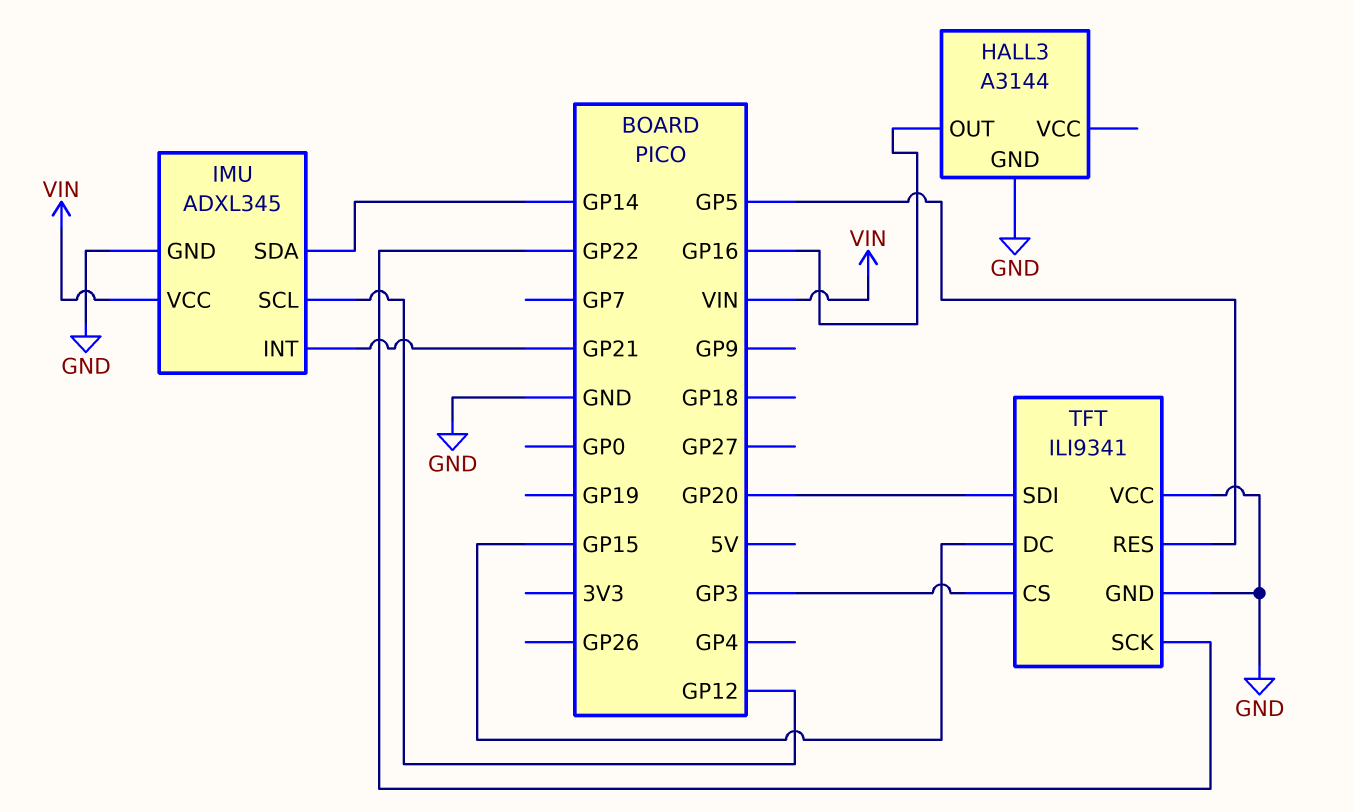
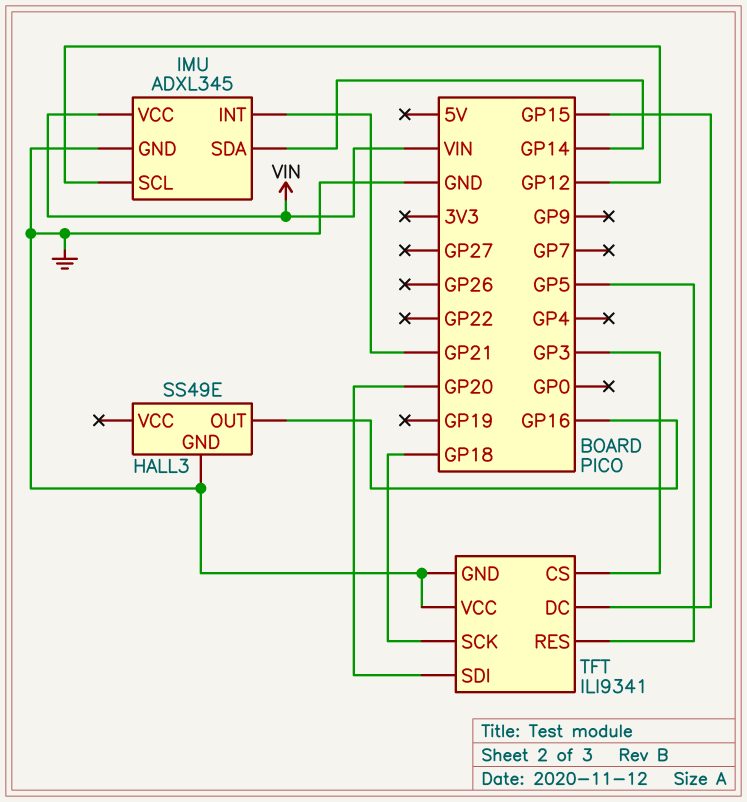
HALL3: A3144 -> SS49E
TFT pin SCK: GP22 -> GP18

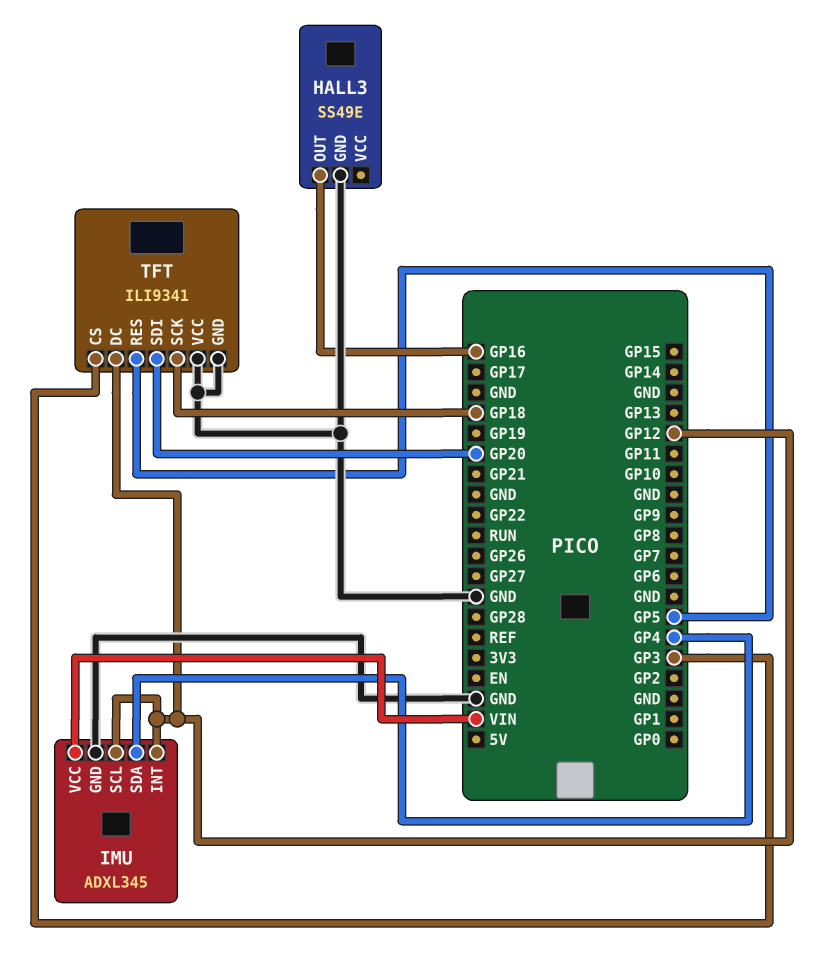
IMU pin INT: GP21 -> GP12
IMU pin SDA: GP14 -> GP4
TFT pin DC: GP15 -> GP12

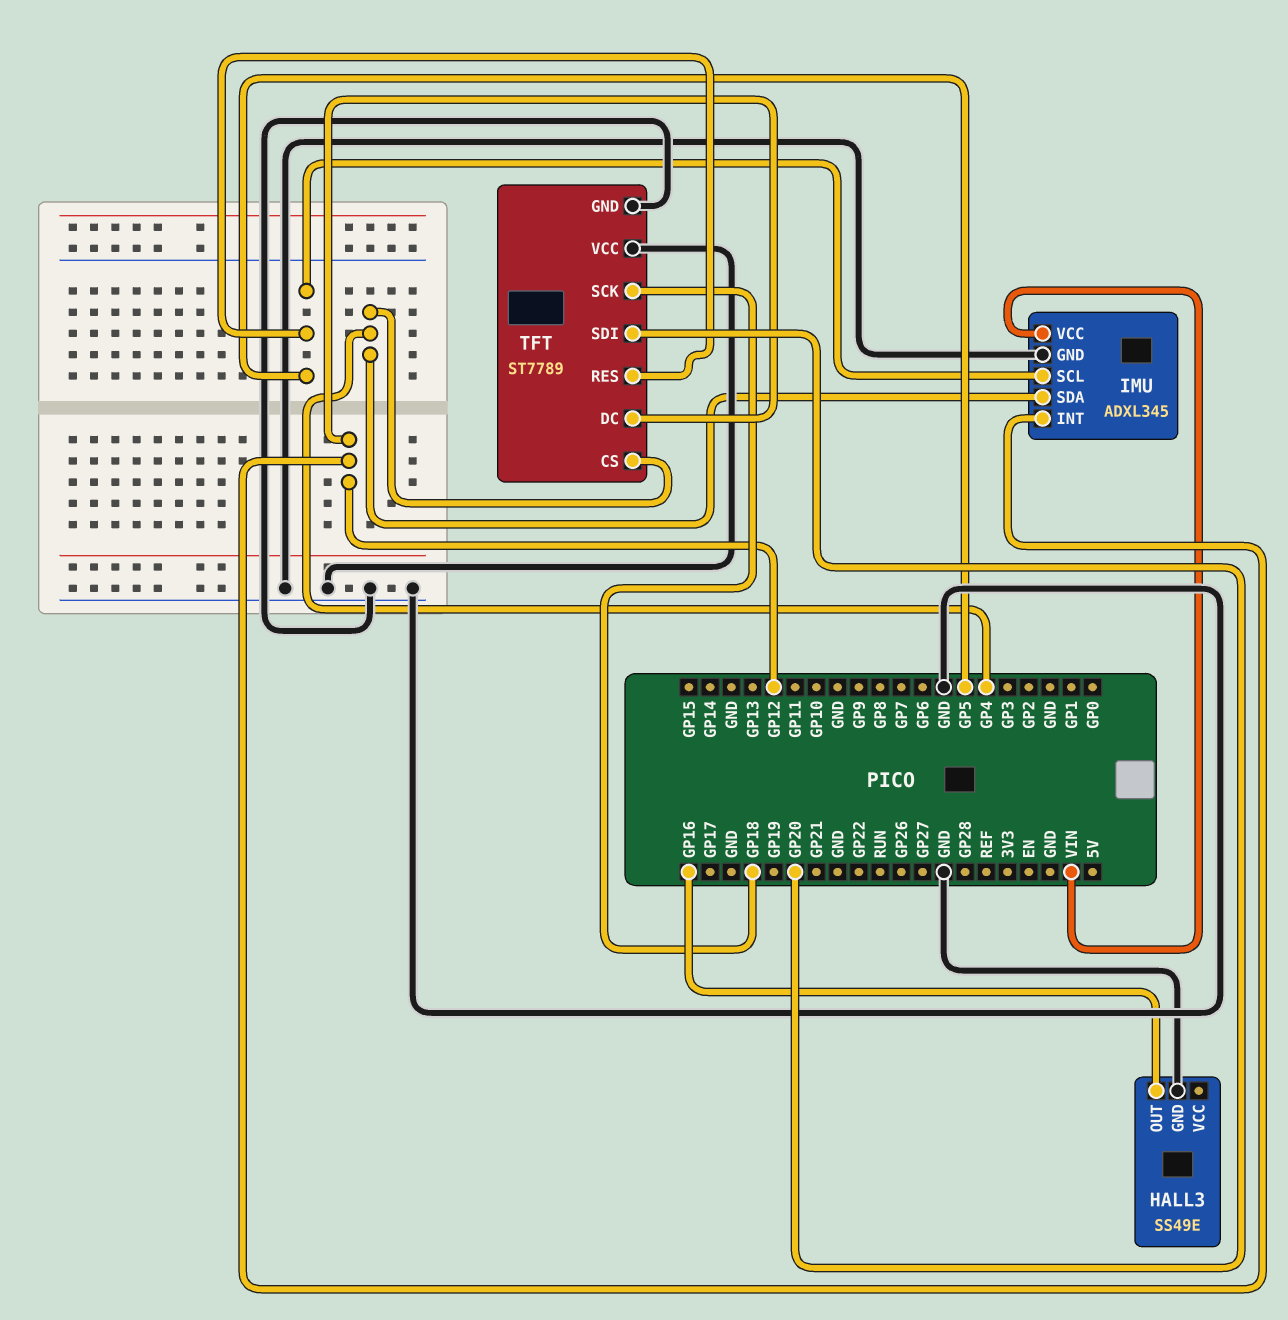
IMU pin SCL: GP12 -> GP5
TFT: ILI9341 -> ST7789
TFT pin CS: GP3 -> GP4

